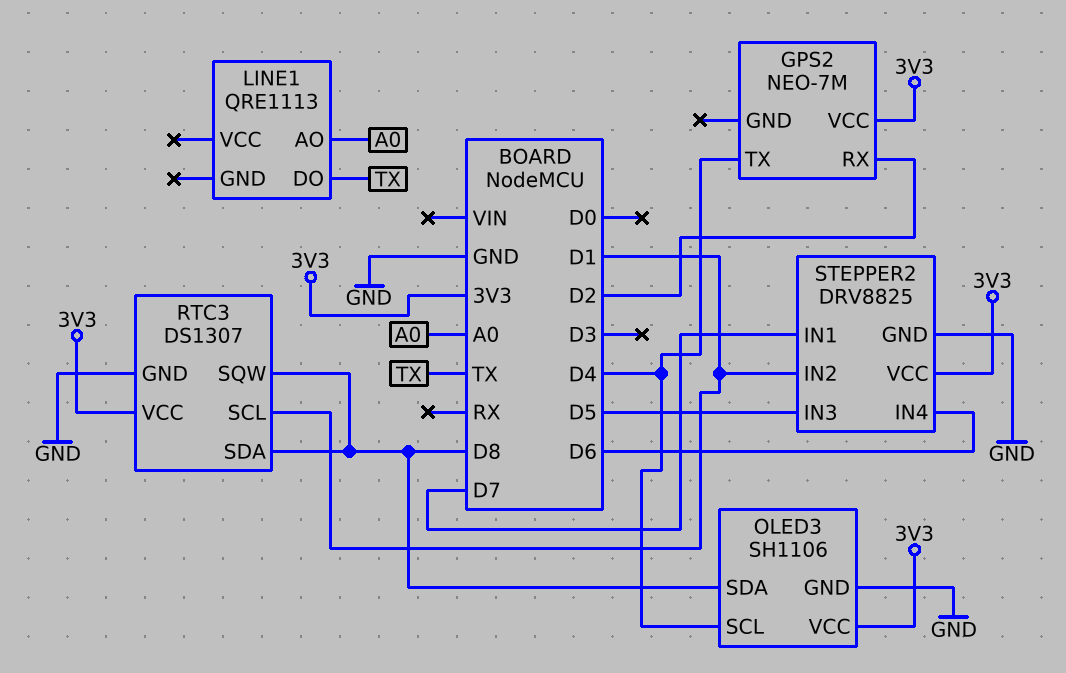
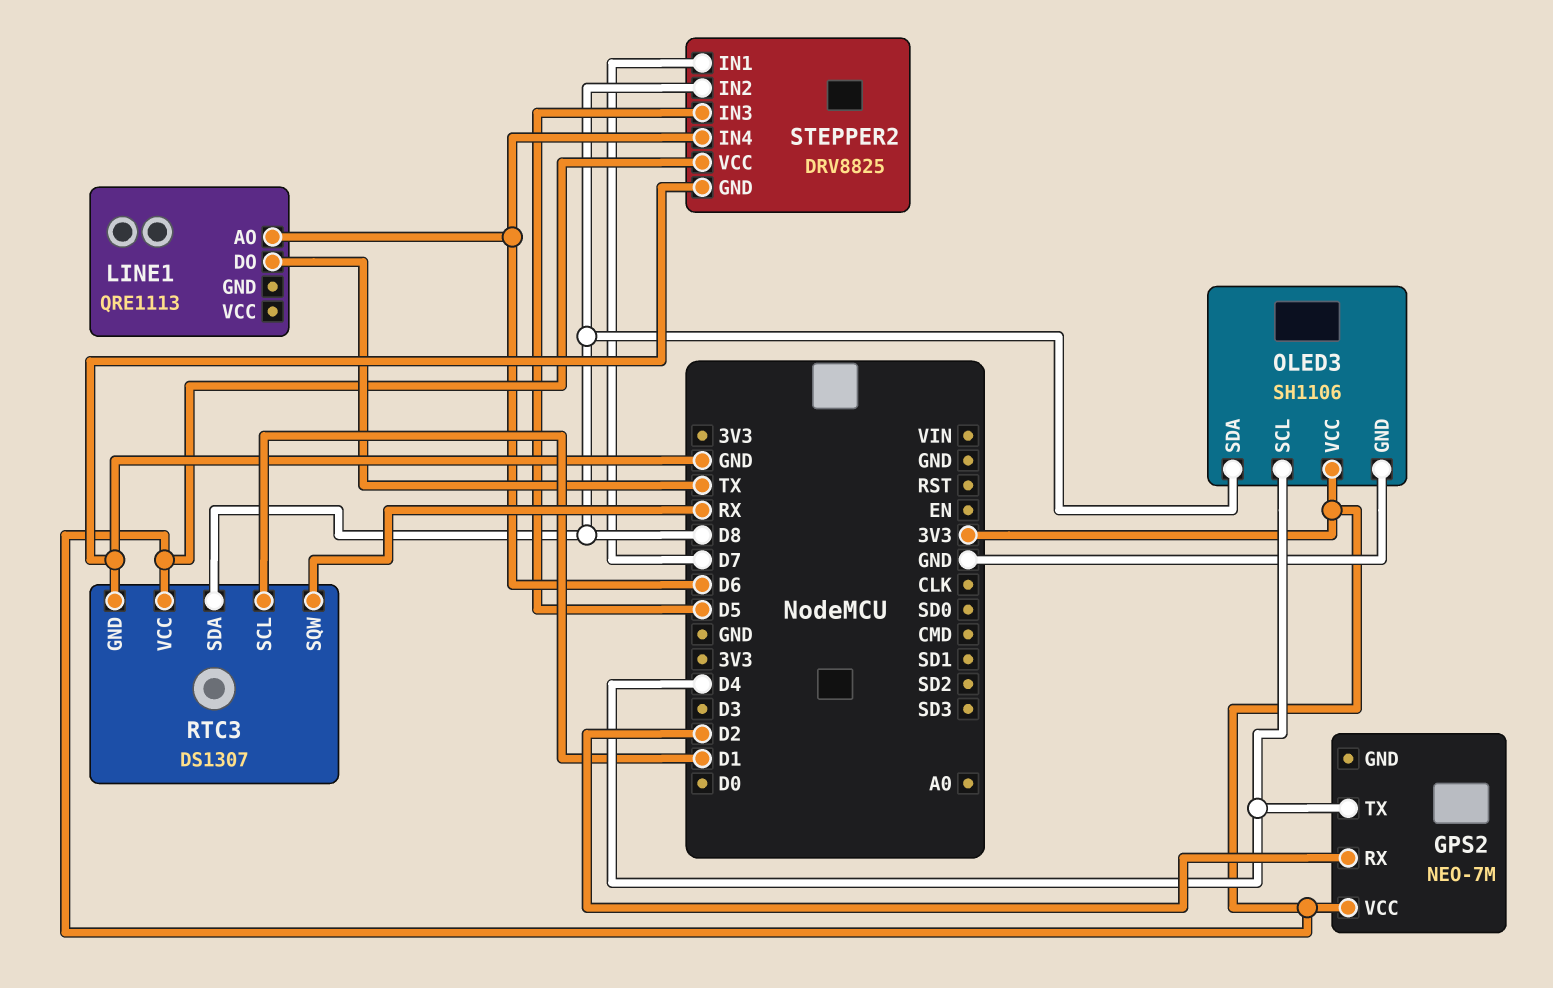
LINE1 pin AO: A0 -> D6
RTC3 pin SQW: D8 -> RX
STEPPER2 pin IN2: D1 -> D8

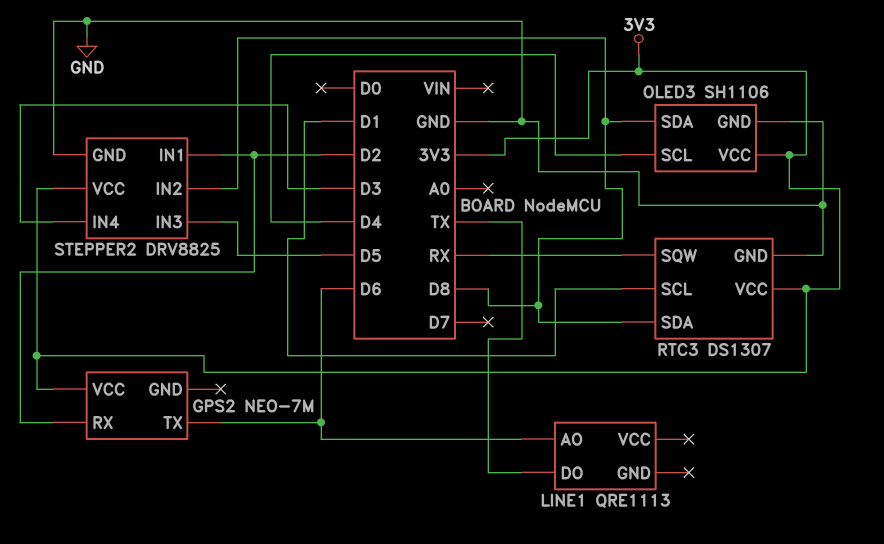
GPS2 pin TX: D4 -> D6
STEPPER2 pin IN1: D7 -> D2
STEPPER2 pin IN4: D6 -> D3

